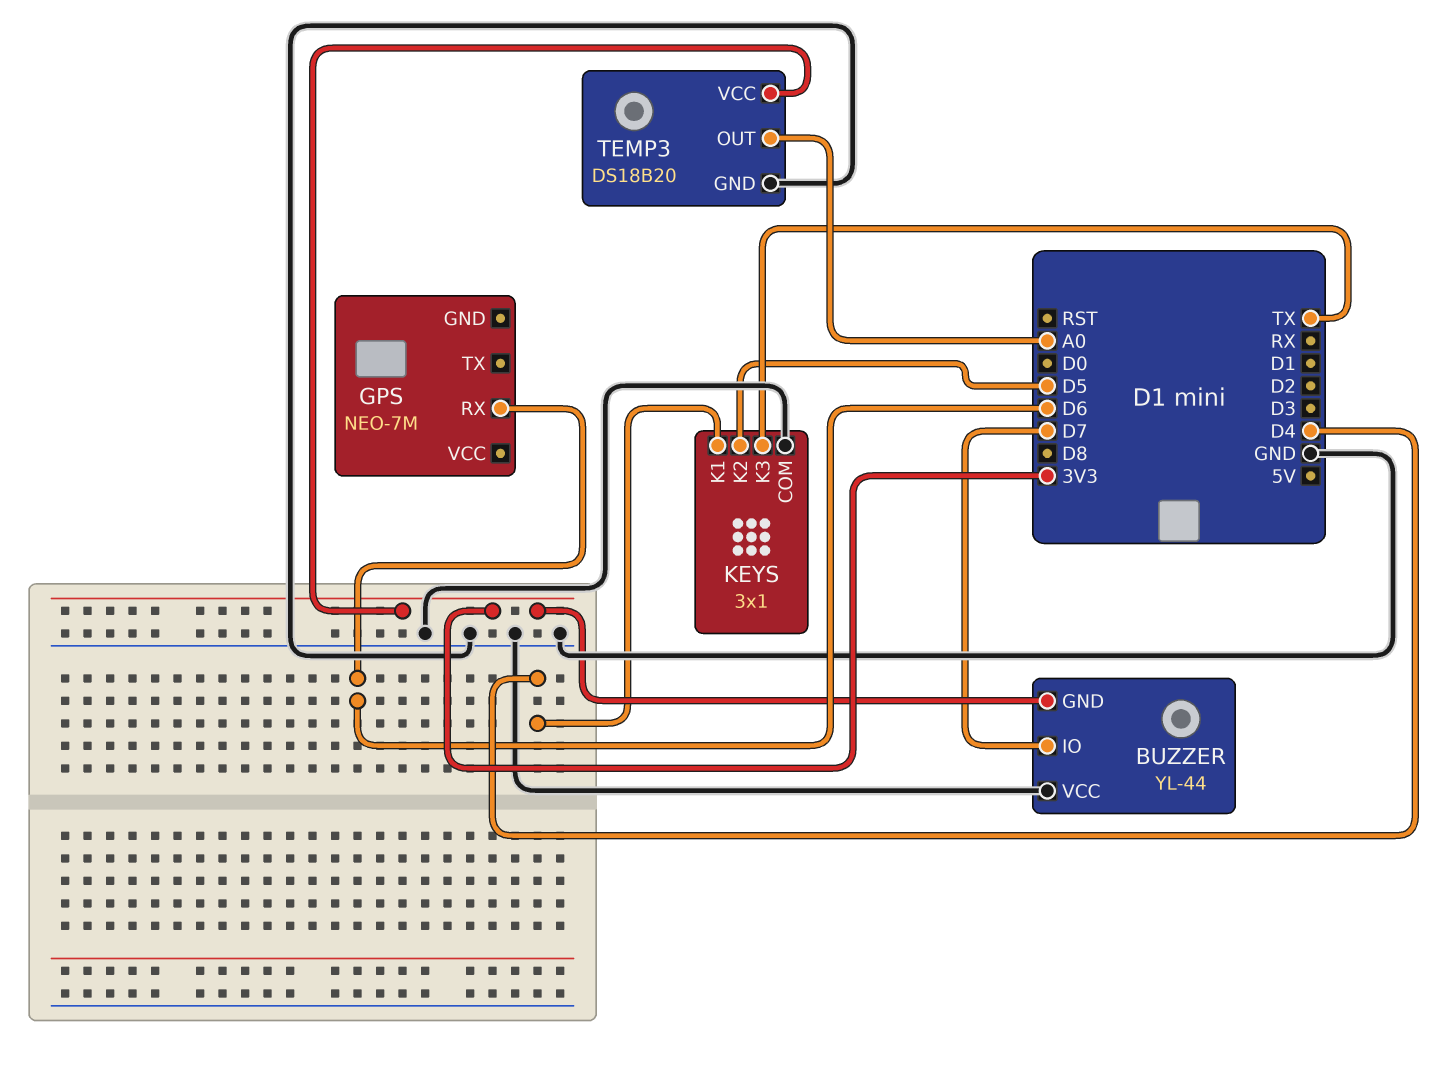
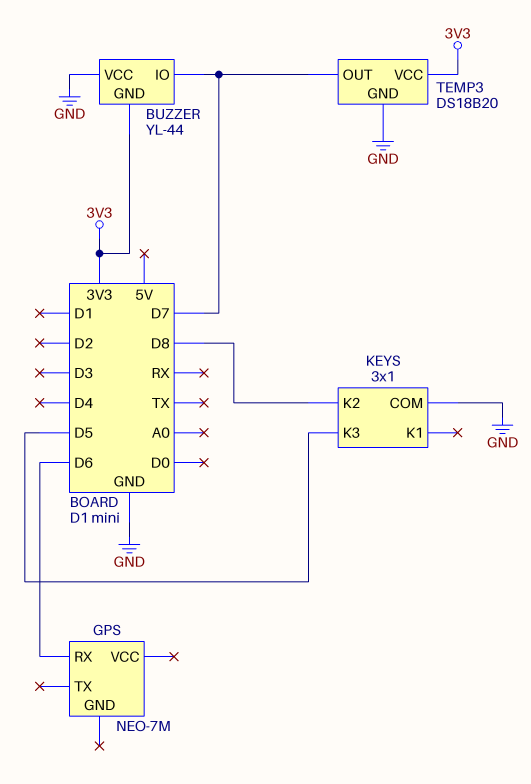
KEYS pin K1: D4 -> none
KEYS pin K2: D5 -> D8
KEYS pin K3: TX -> D5
TEMP3 pin OUT: A0 -> D7

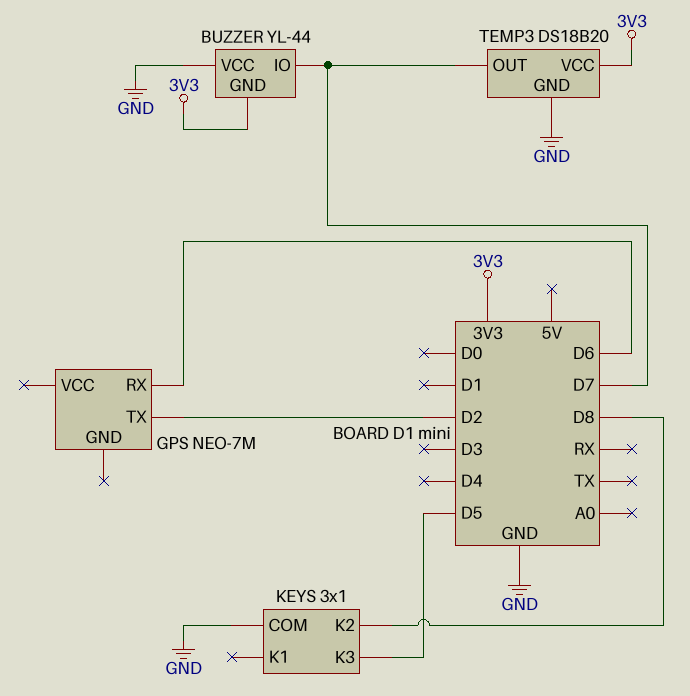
GPS pin TX: none -> D2

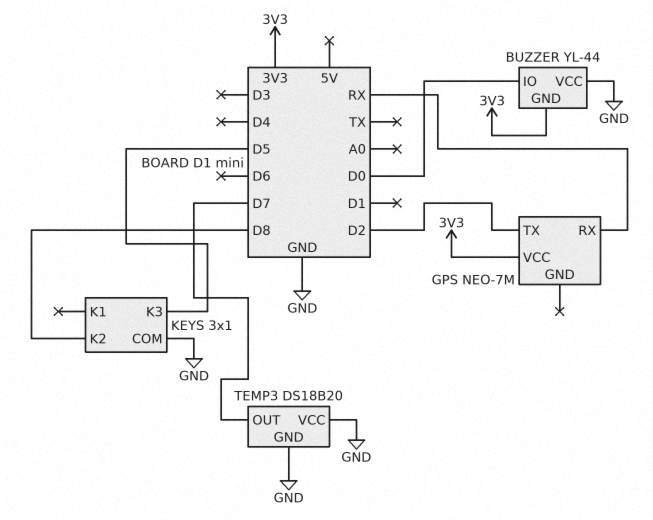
BUZZER pin IO: D7 -> D0
GPS pin RX: D6 -> RX
GPS pin VCC: none -> 3V3
TEMP3 pin VCC: 3V3 -> GND

